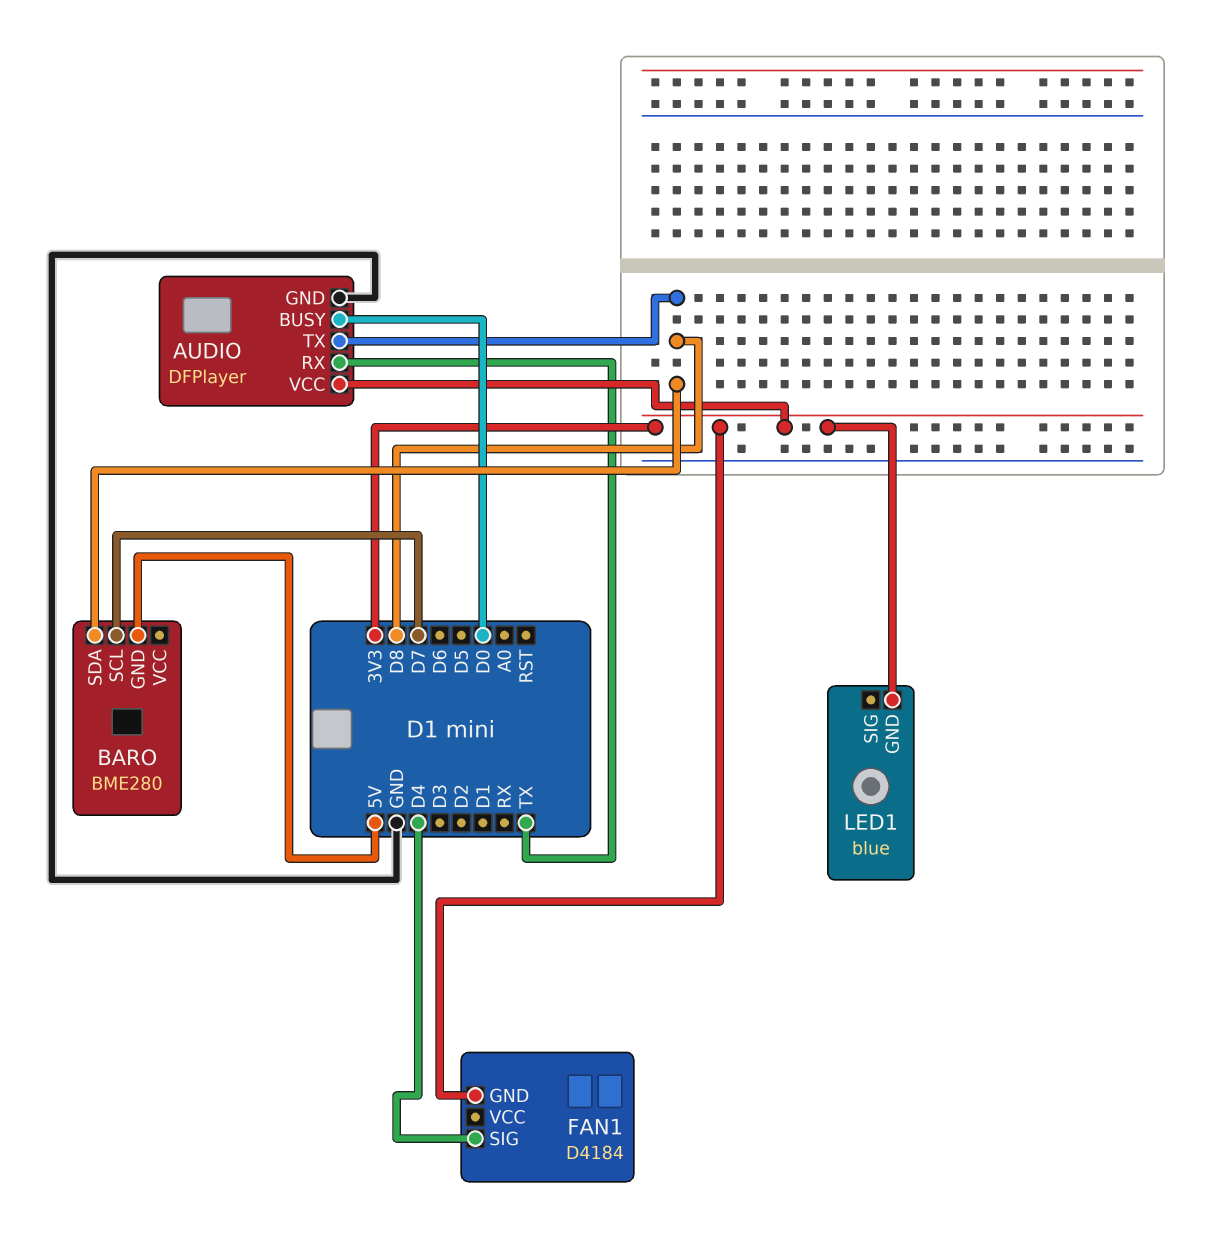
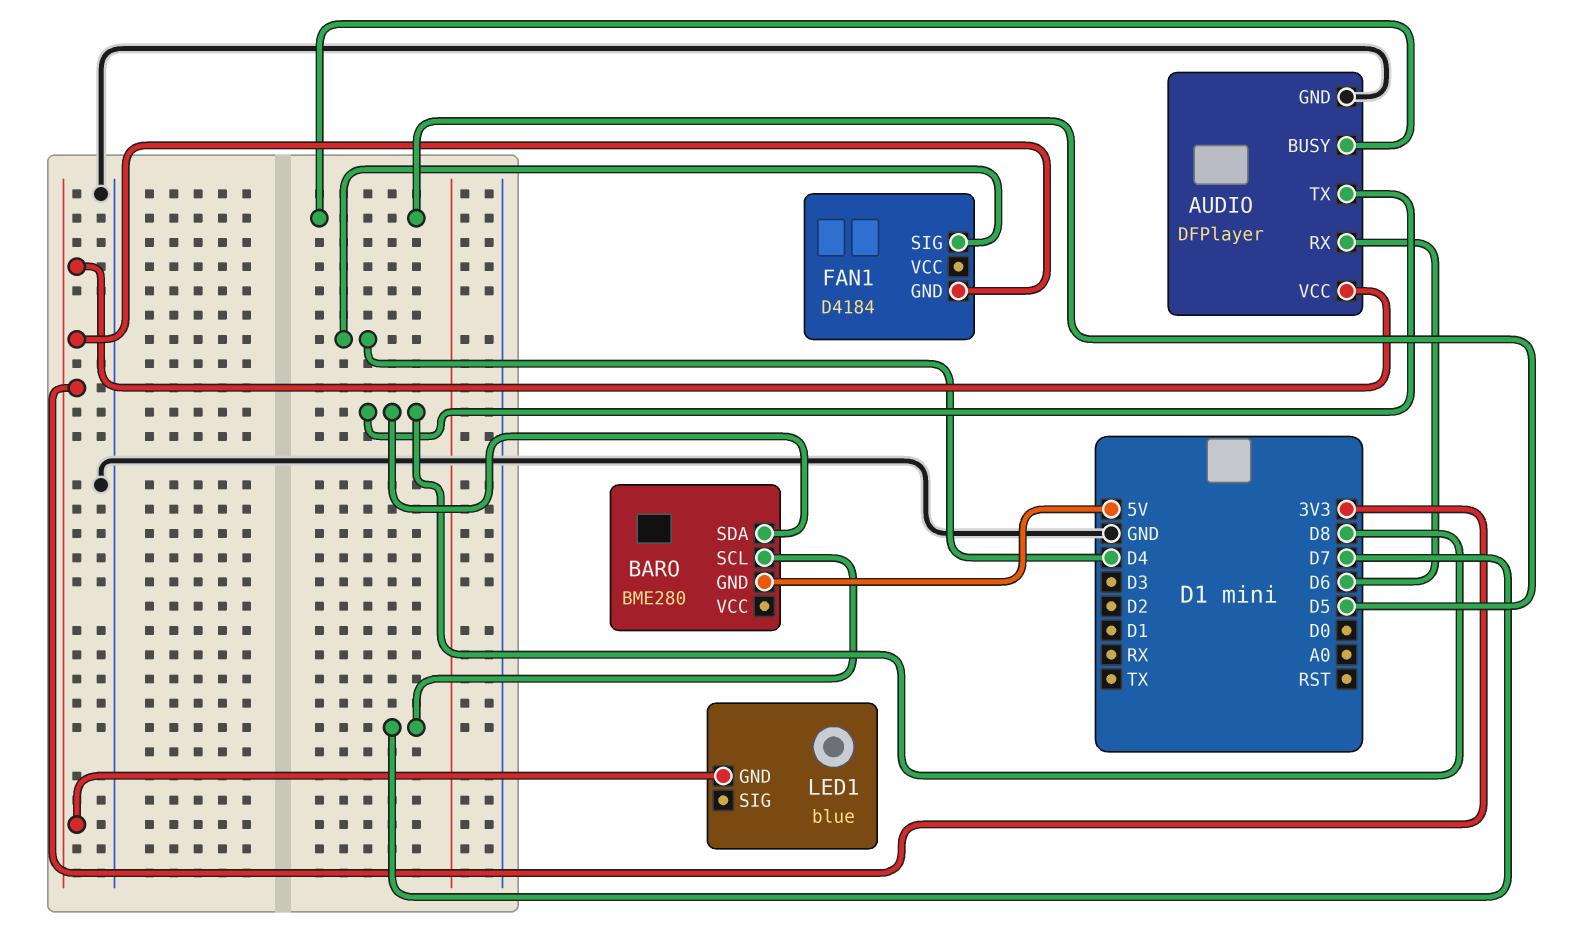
AUDIO pin BUSY: D0 -> D5
AUDIO pin RX: TX -> D6

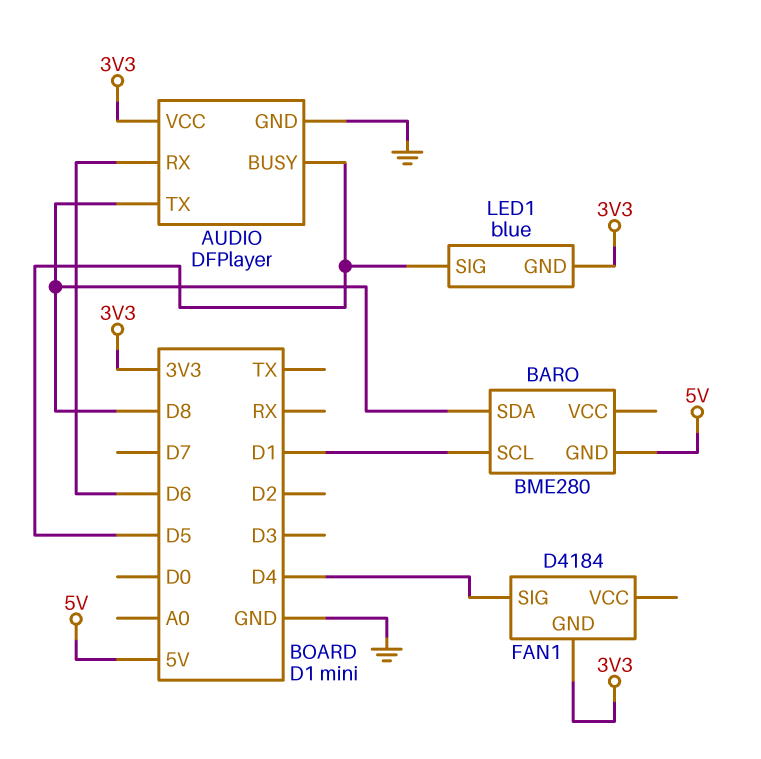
BARO pin SCL: D7 -> D1
LED1 pin SIG: none -> D5

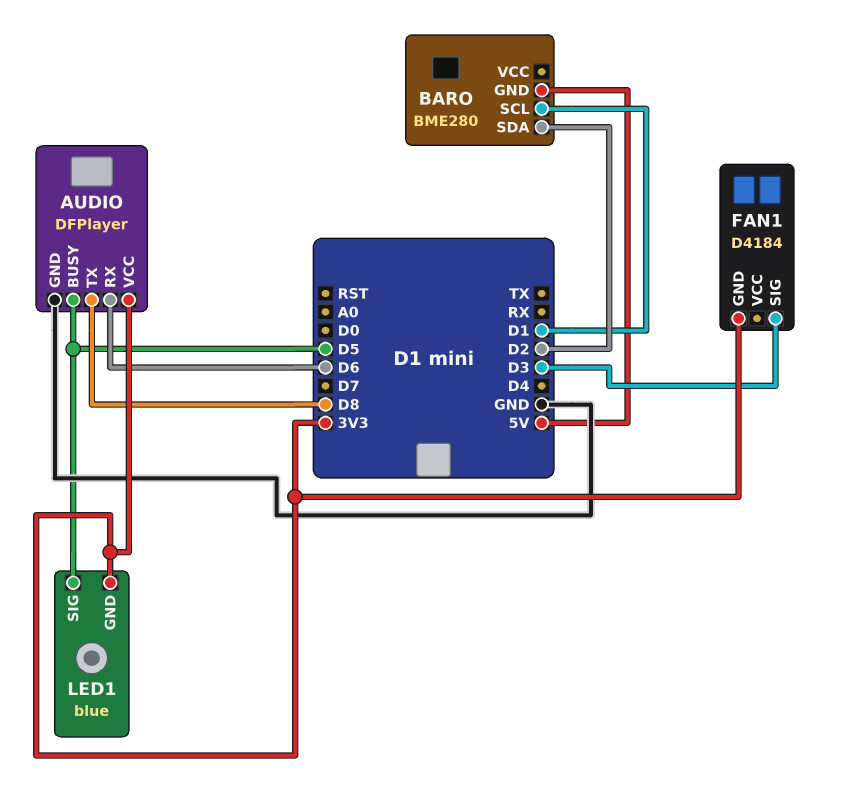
BARO pin SDA: D8 -> D2
FAN1 pin SIG: D4 -> D3

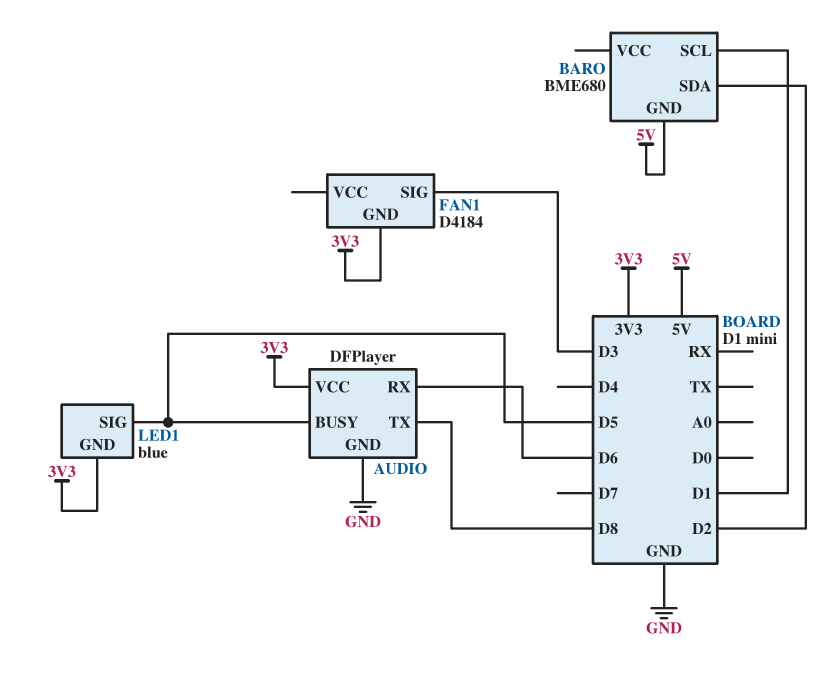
BARO: BME280 -> BME680

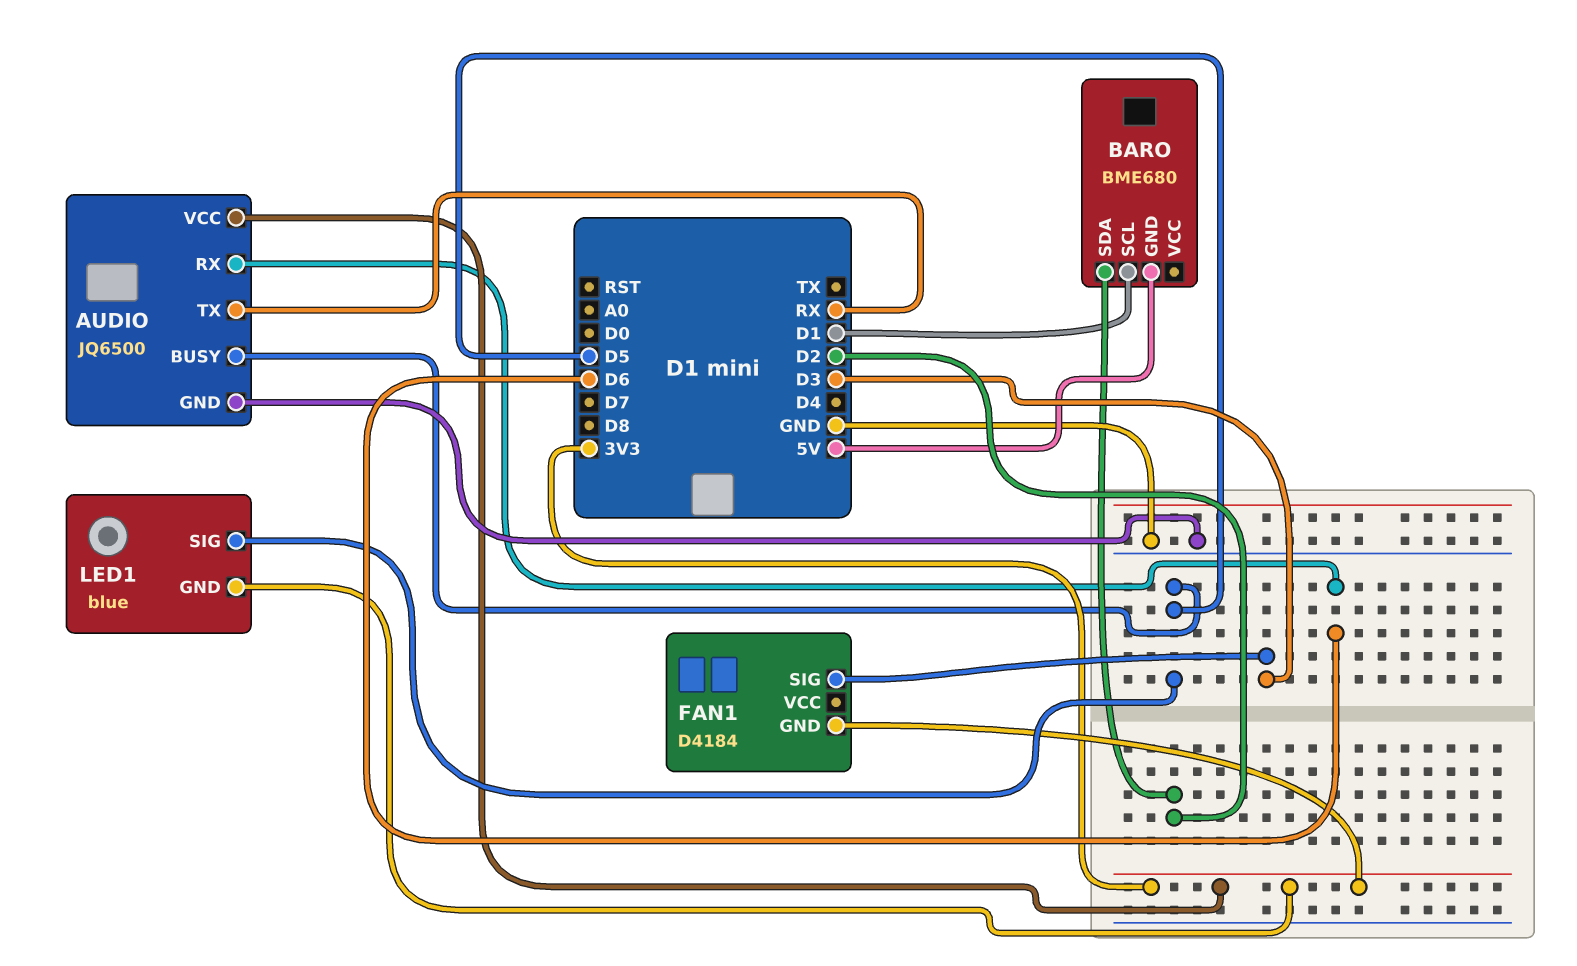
AUDIO: DFPlayer -> JQ6500
AUDIO pin TX: D8 -> RX

